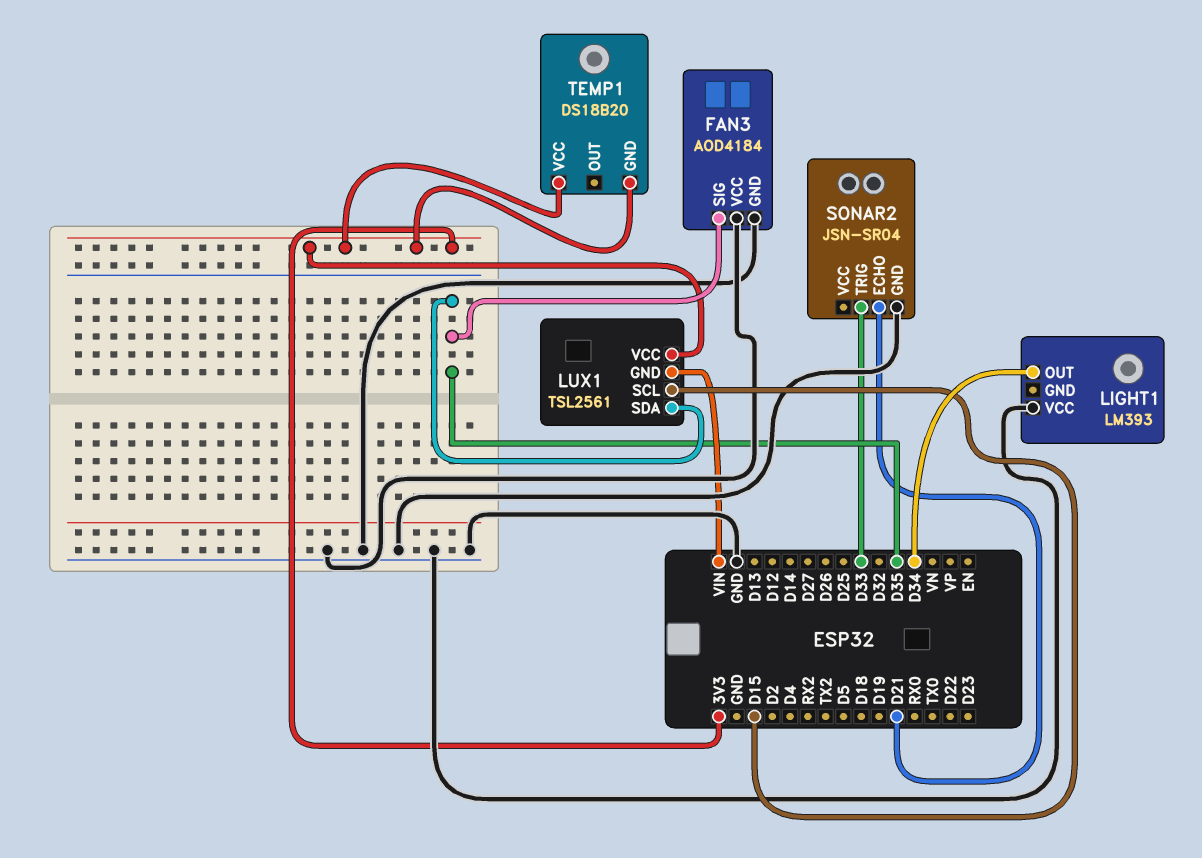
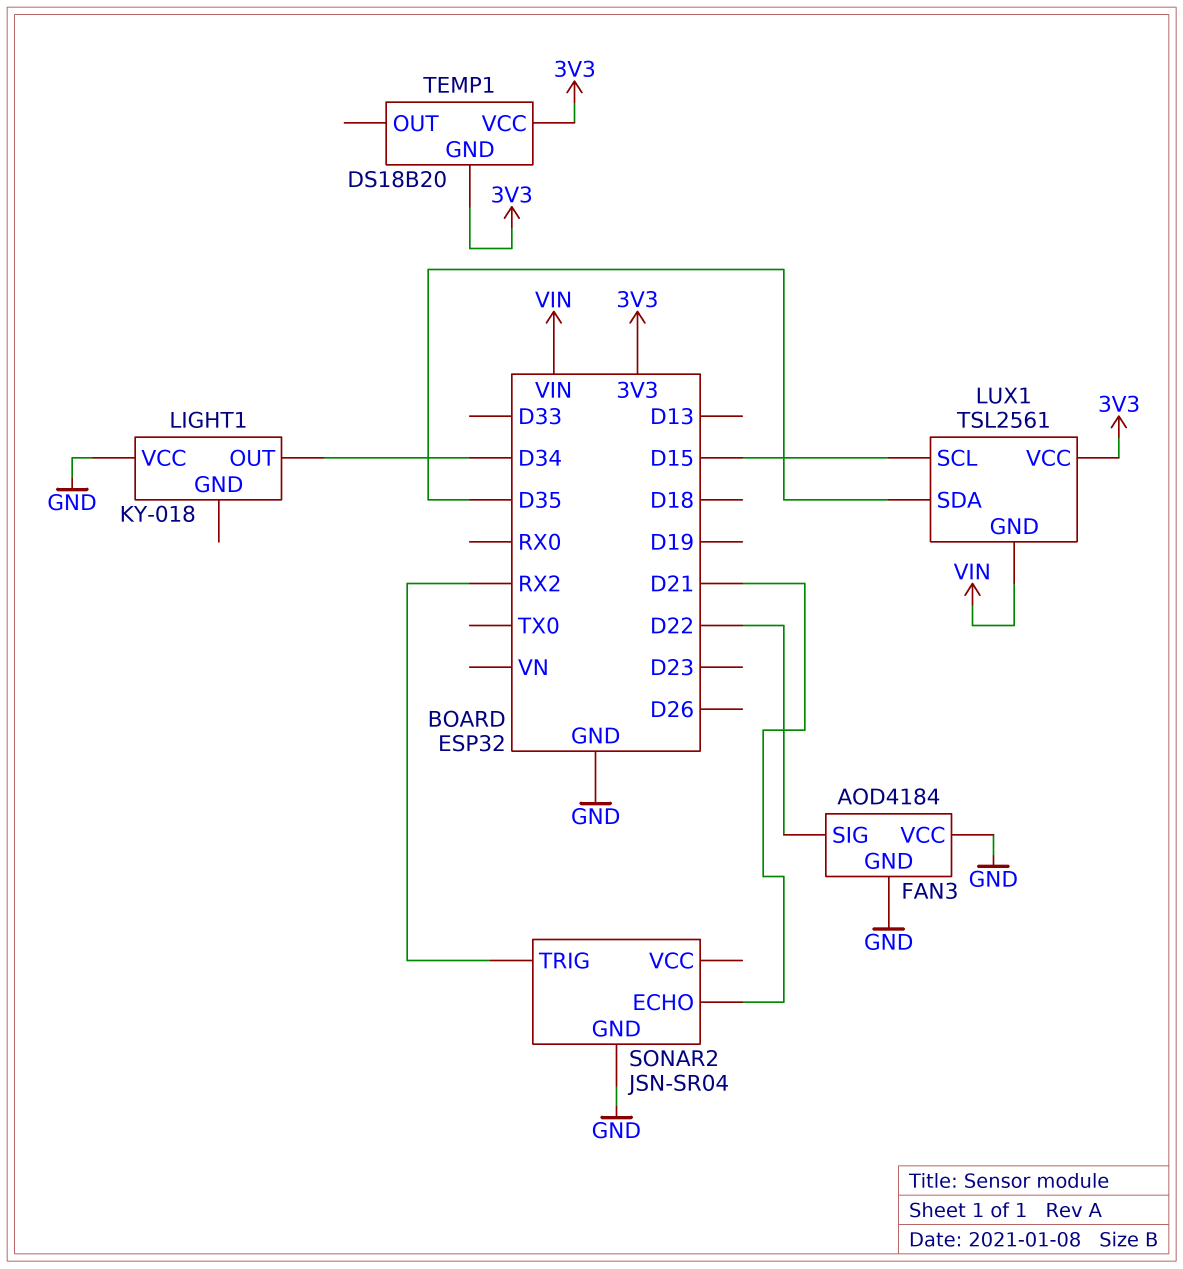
FAN3 pin SIG: D35 -> D22
LIGHT1: LM393 -> KY-018
SONAR2 pin TRIG: D33 -> RX2

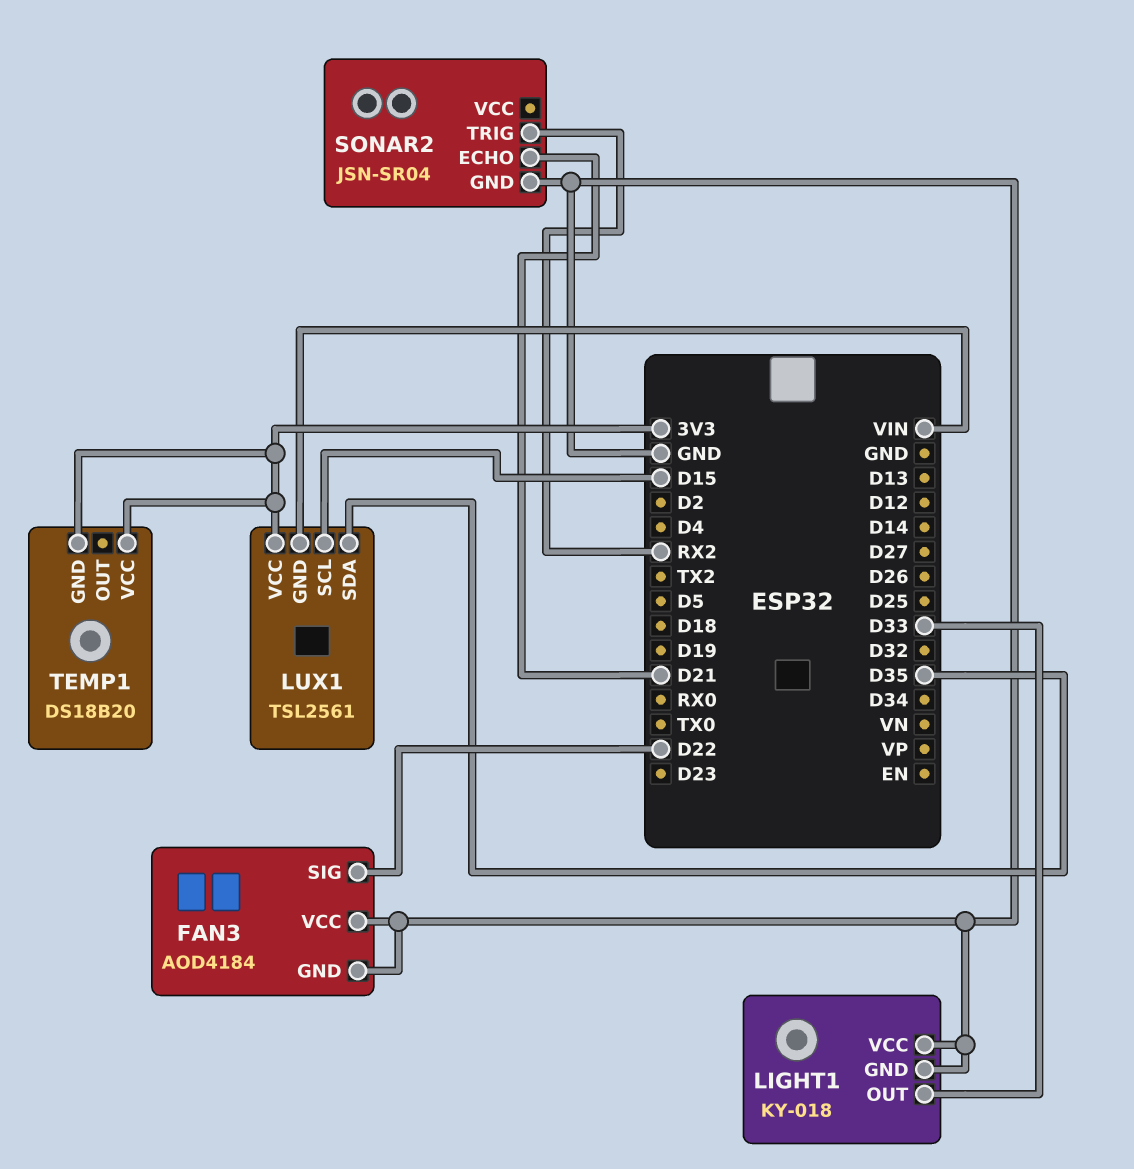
LIGHT1 pin GND: none -> GND
LIGHT1 pin OUT: D34 -> D33

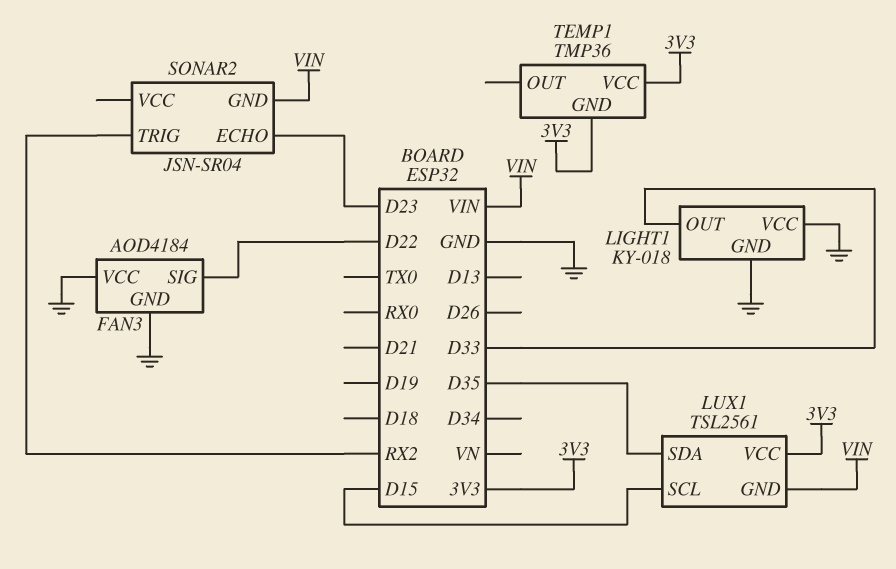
SONAR2 pin ECHO: D21 -> D23
SONAR2 pin GND: GND -> VIN
TEMP1: DS18B20 -> TMP36

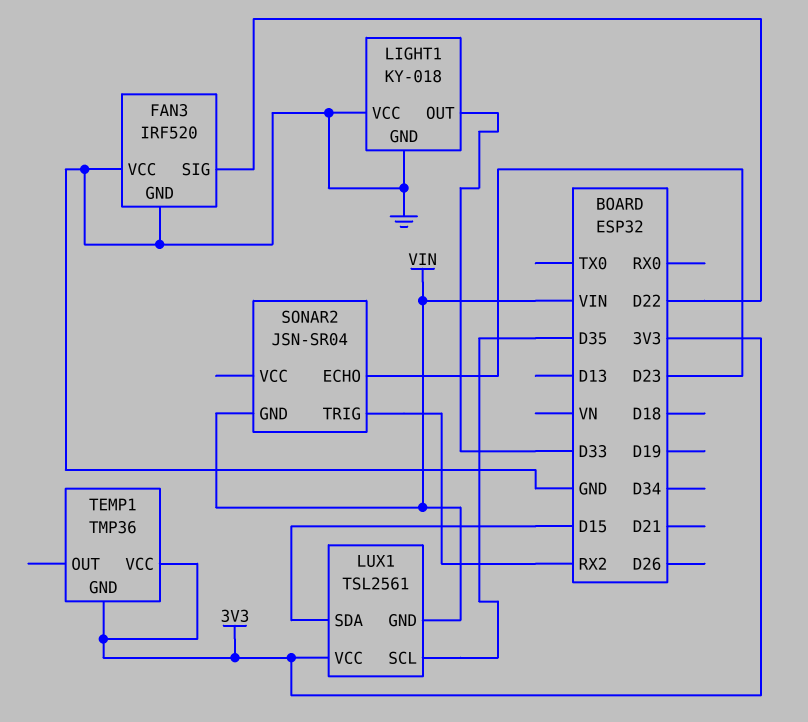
FAN3: AOD4184 -> IRF520
LUX1 pin SCL: D15 -> D35
LUX1 pin SDA: D35 -> D15

